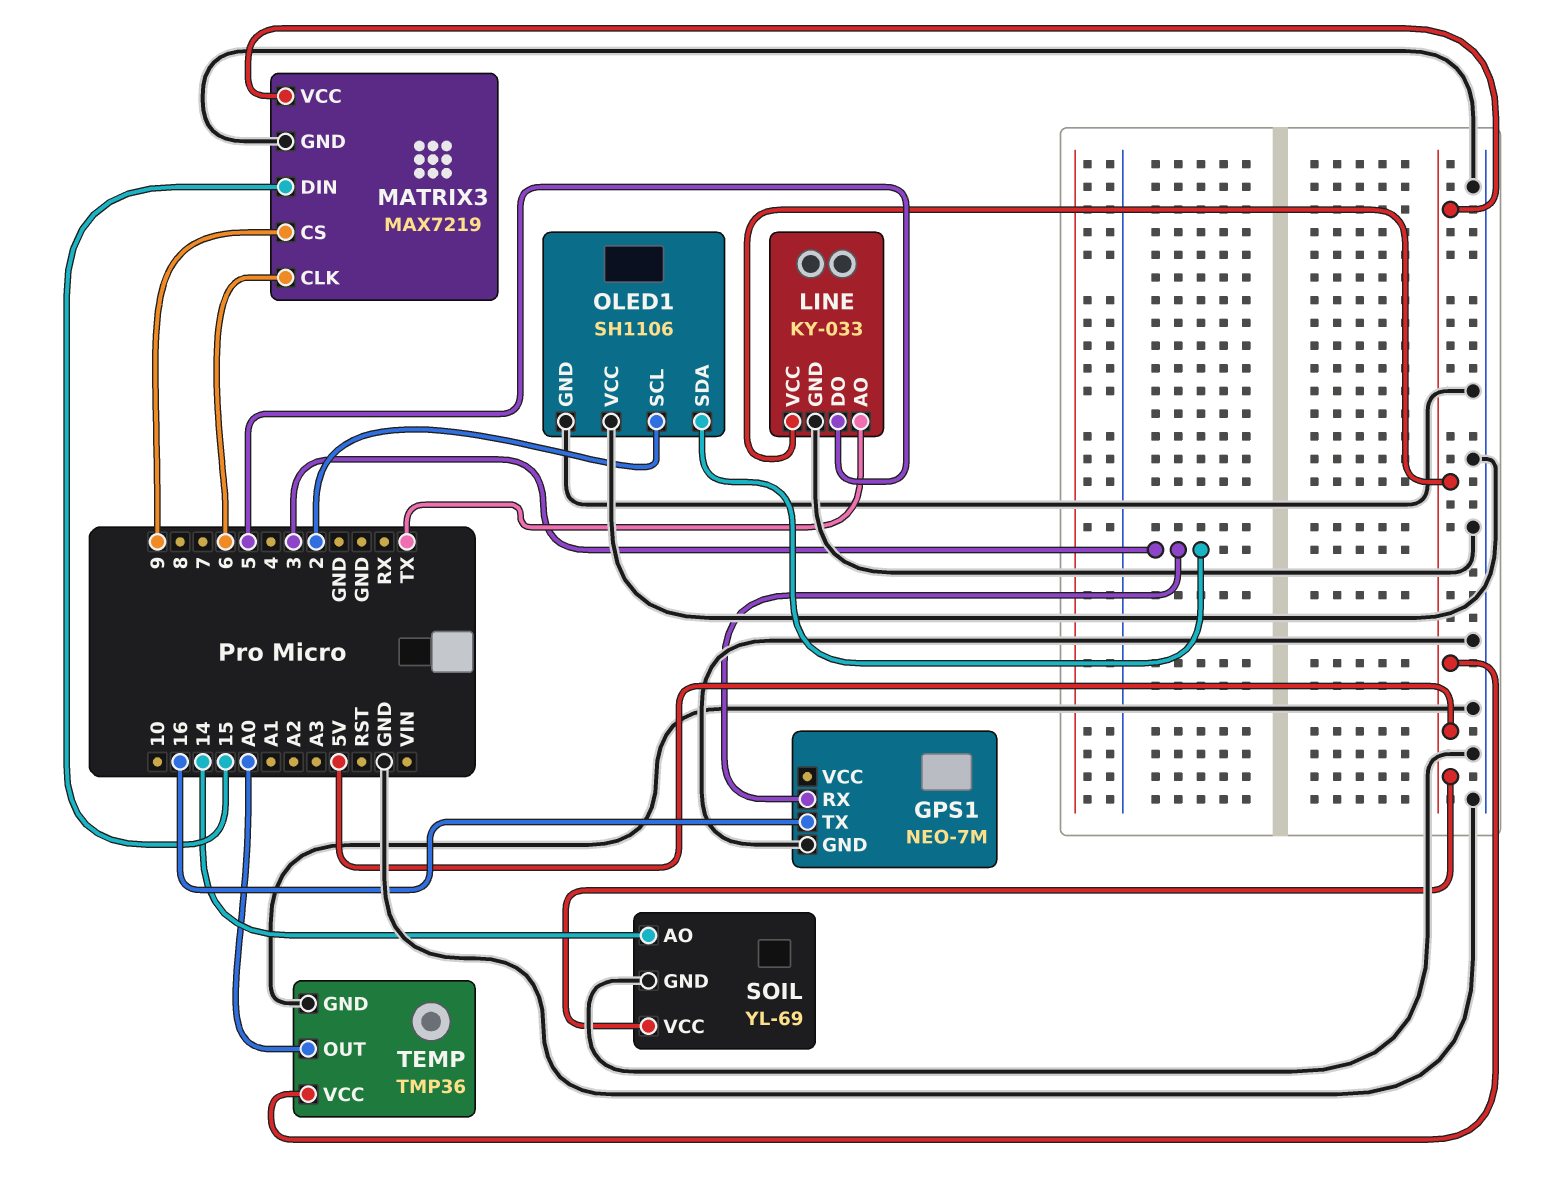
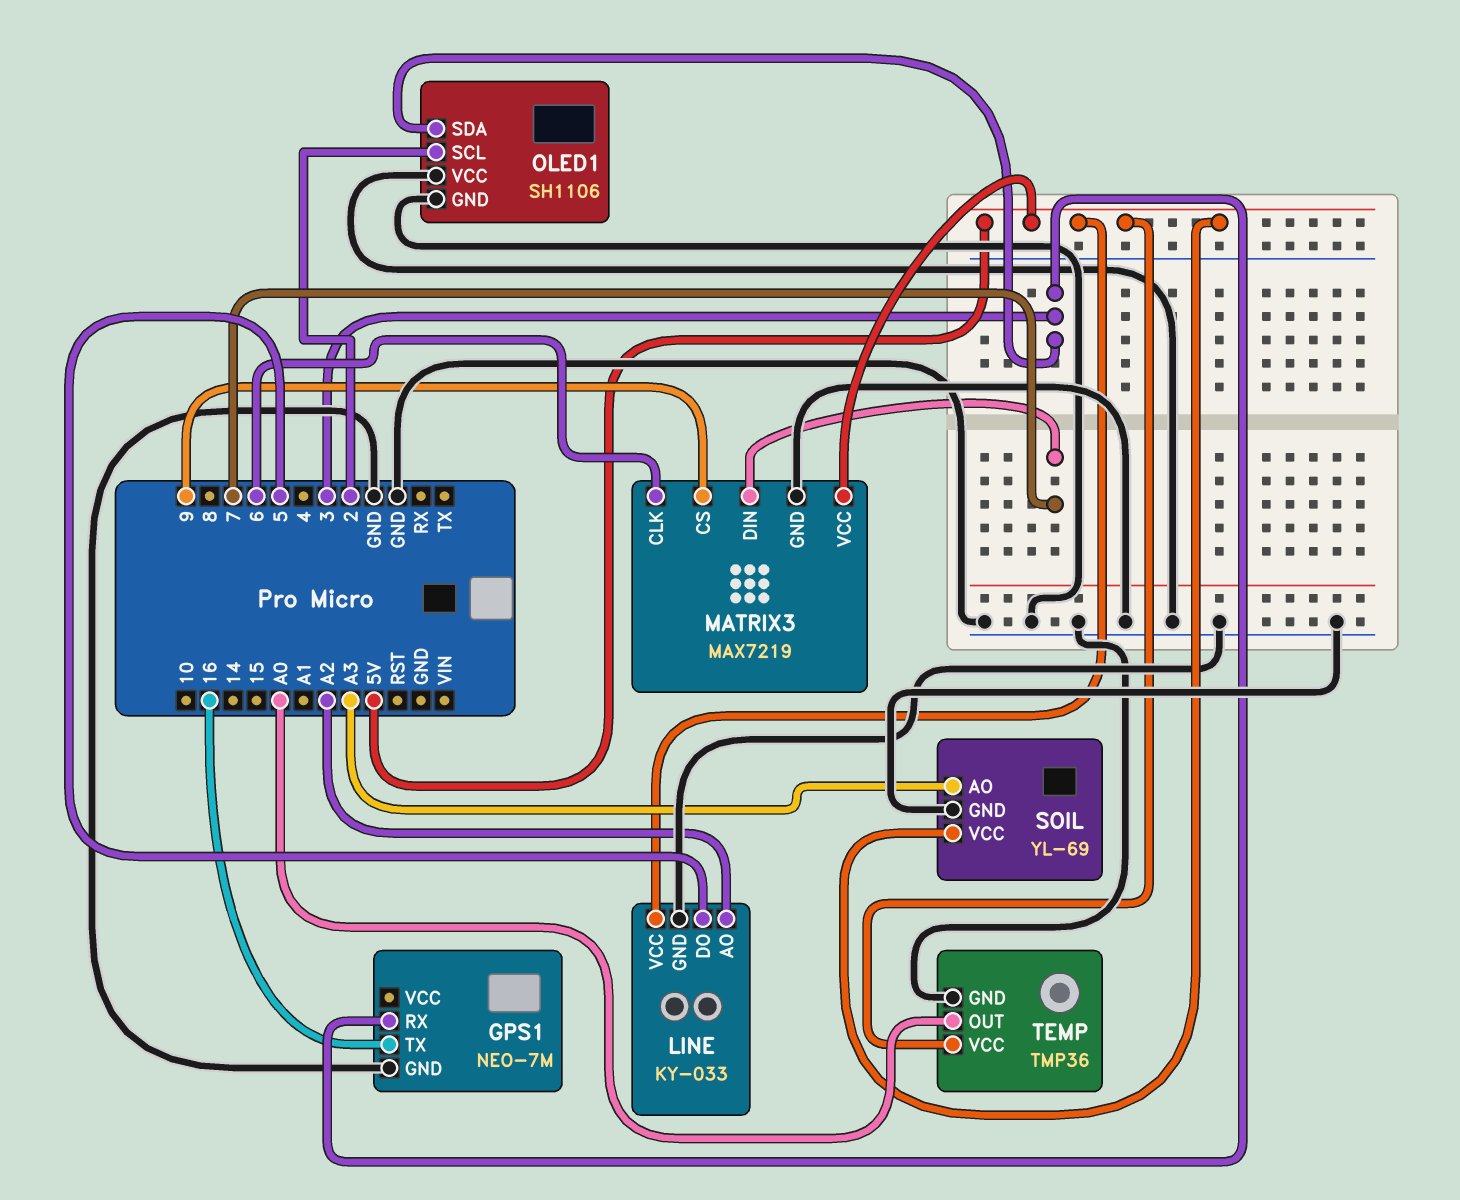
LINE pin AO: TX -> A2
MATRIX3 pin DIN: 15 -> 7
SOIL pin AO: 14 -> A3

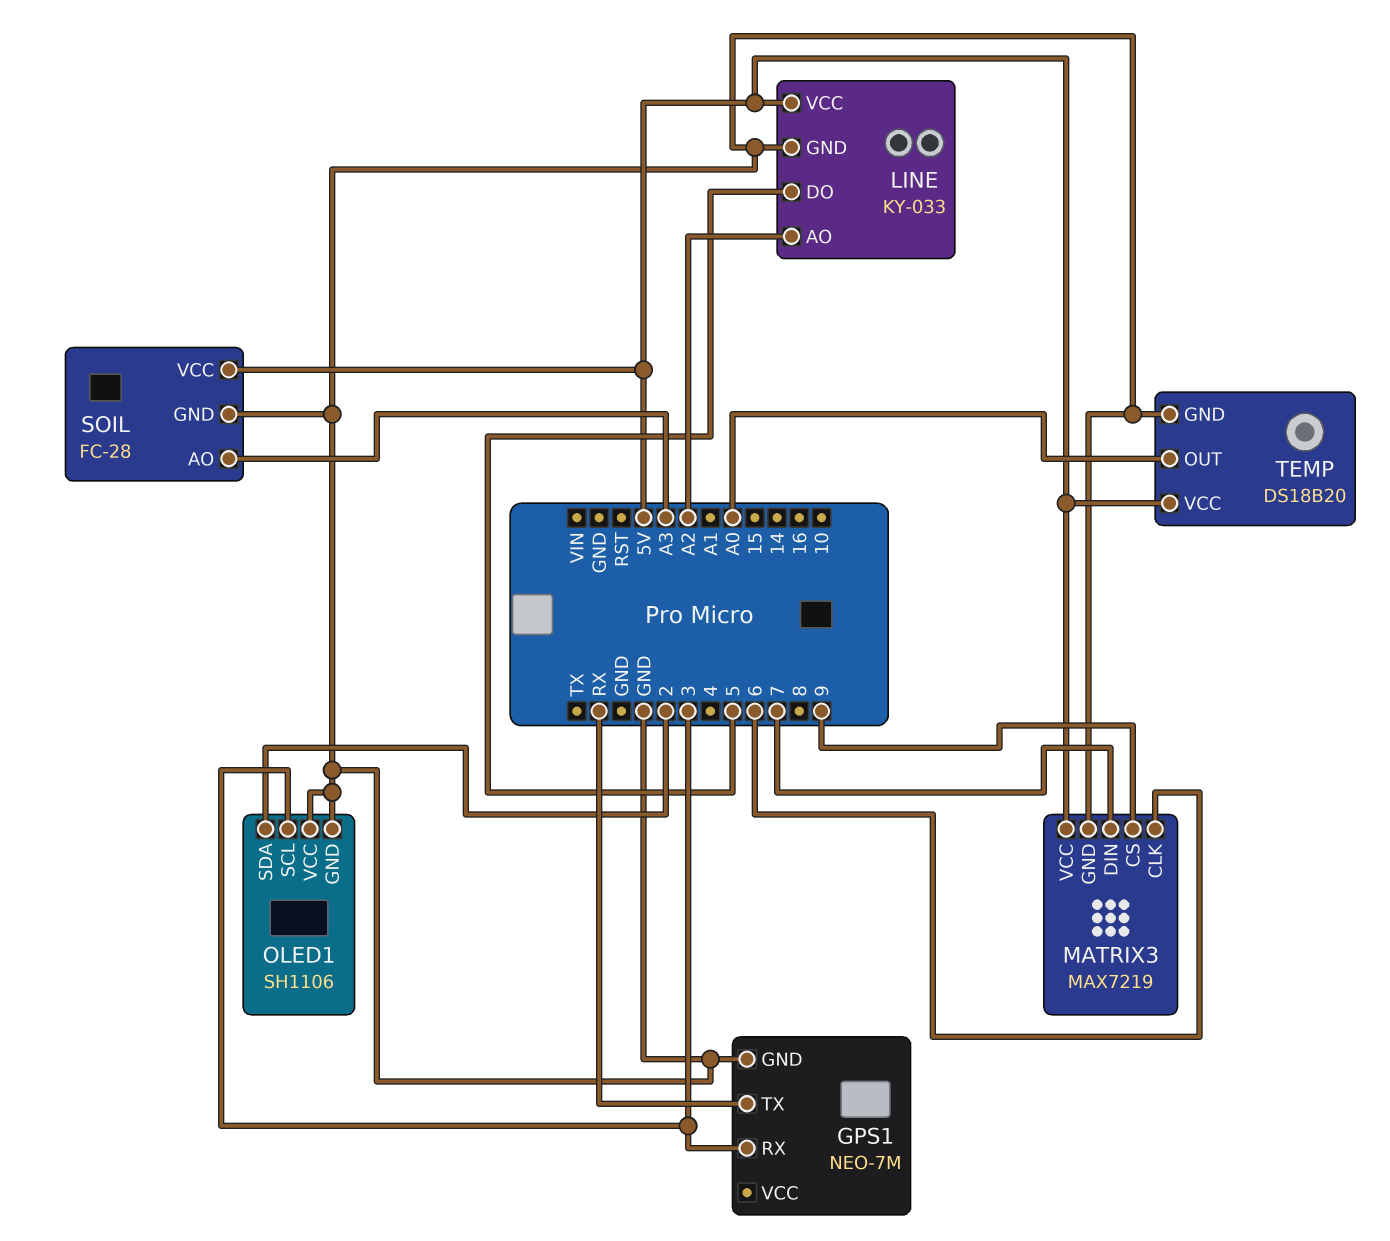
GPS1 pin TX: 16 -> RX
OLED1 pin SCL: 2 -> 3
OLED1 pin SDA: 3 -> 2
SOIL: YL-69 -> FC-28
TEMP: TMP36 -> DS18B20

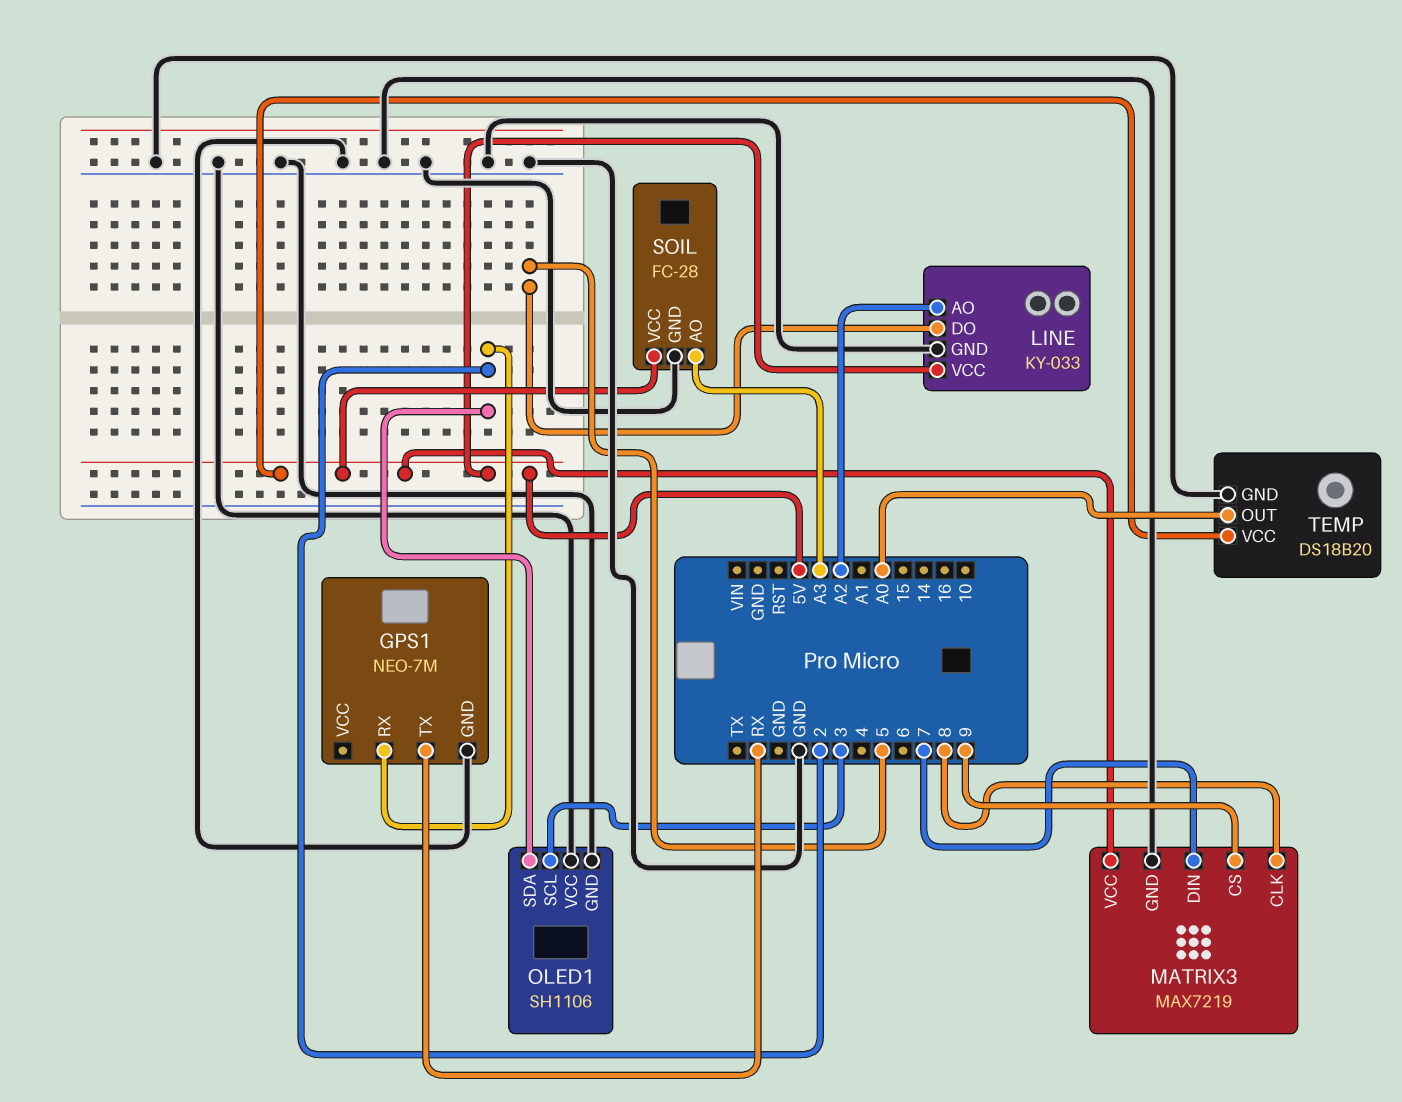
GPS1 pin RX: 3 -> 2
MATRIX3 pin CLK: 6 -> 8

